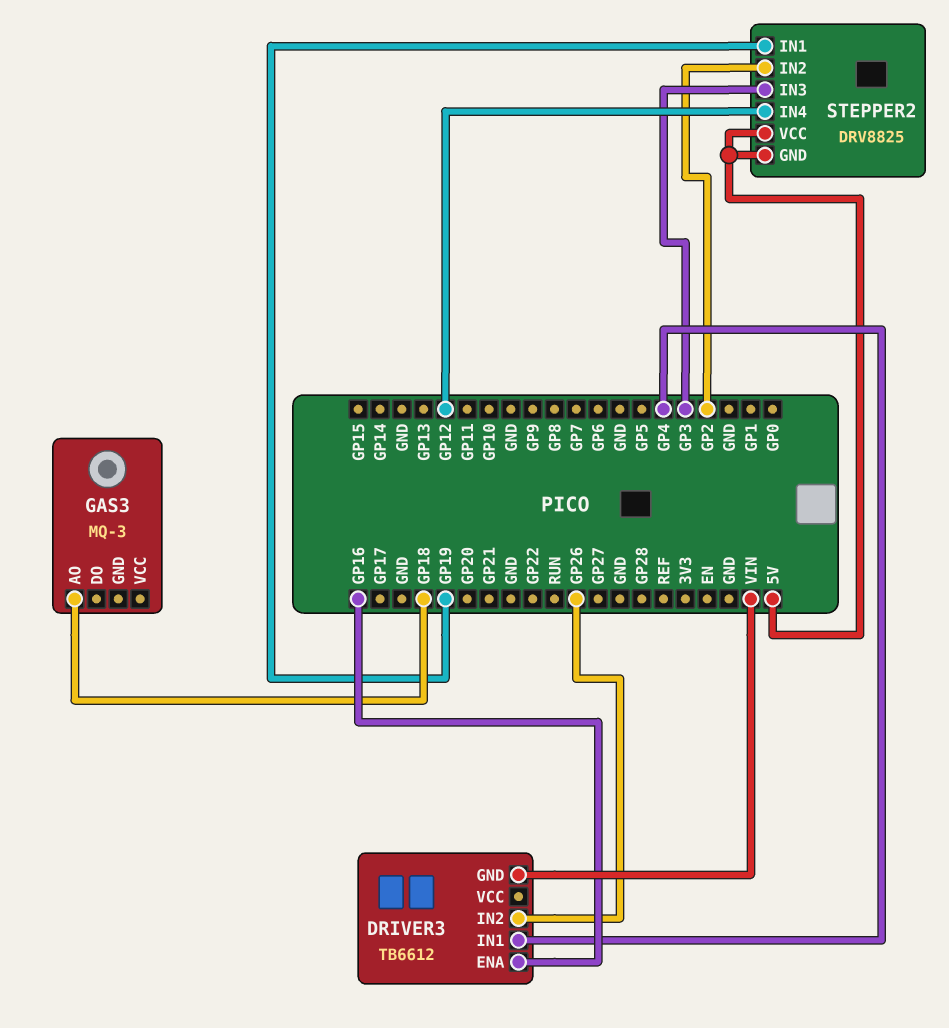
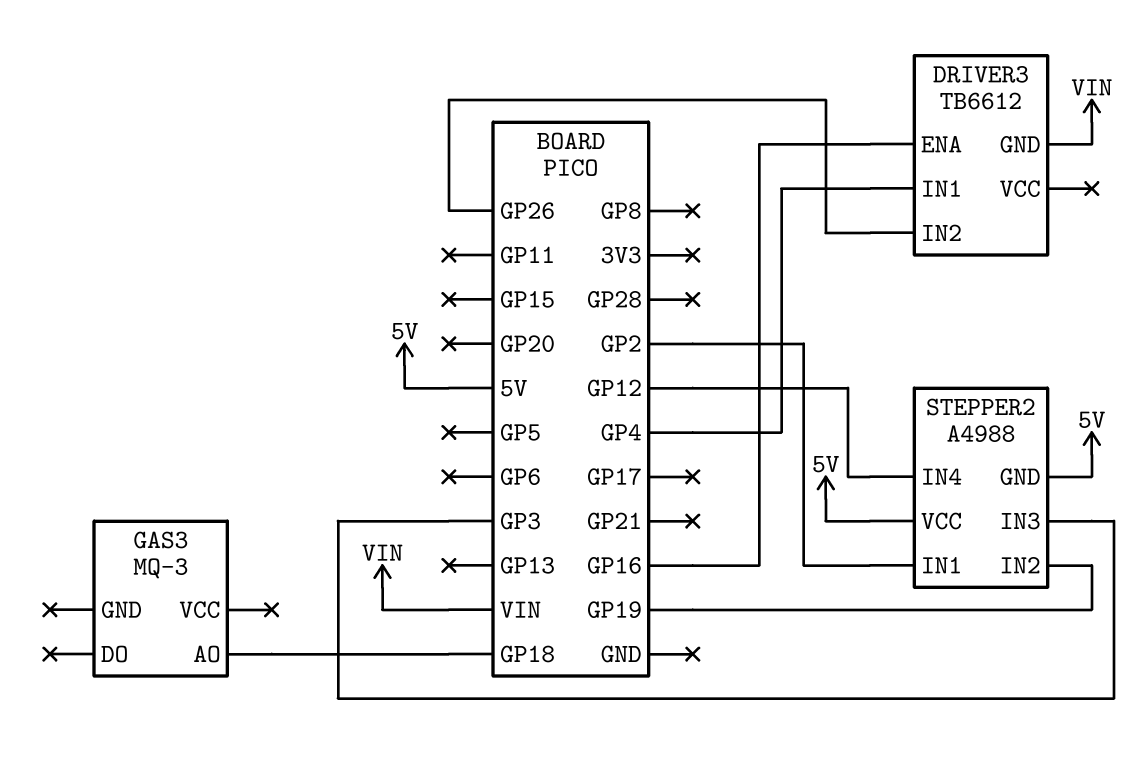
STEPPER2: DRV8825 -> A4988
STEPPER2 pin IN1: GP19 -> GP2
STEPPER2 pin IN2: GP2 -> GP19

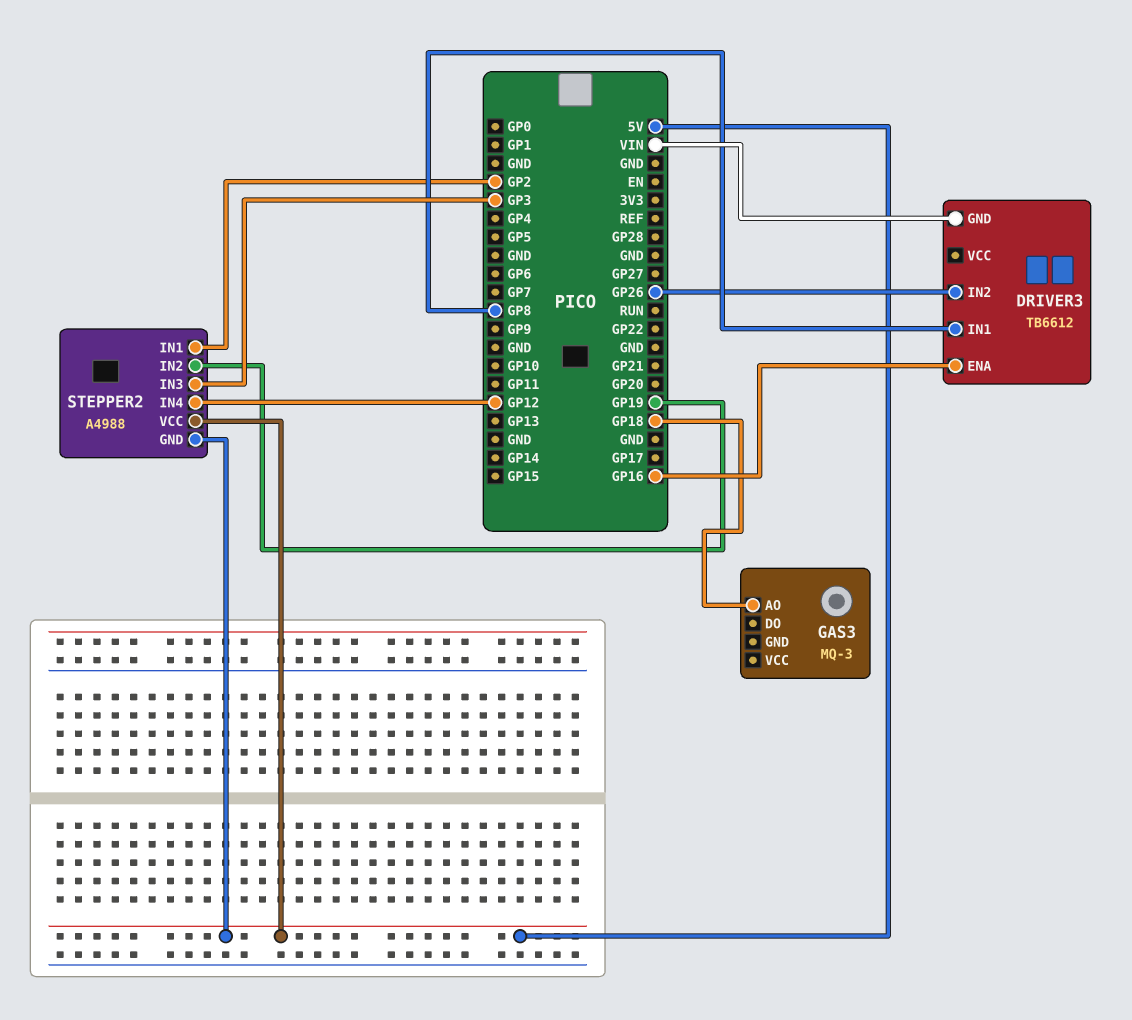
DRIVER3 pin IN1: GP4 -> GP8

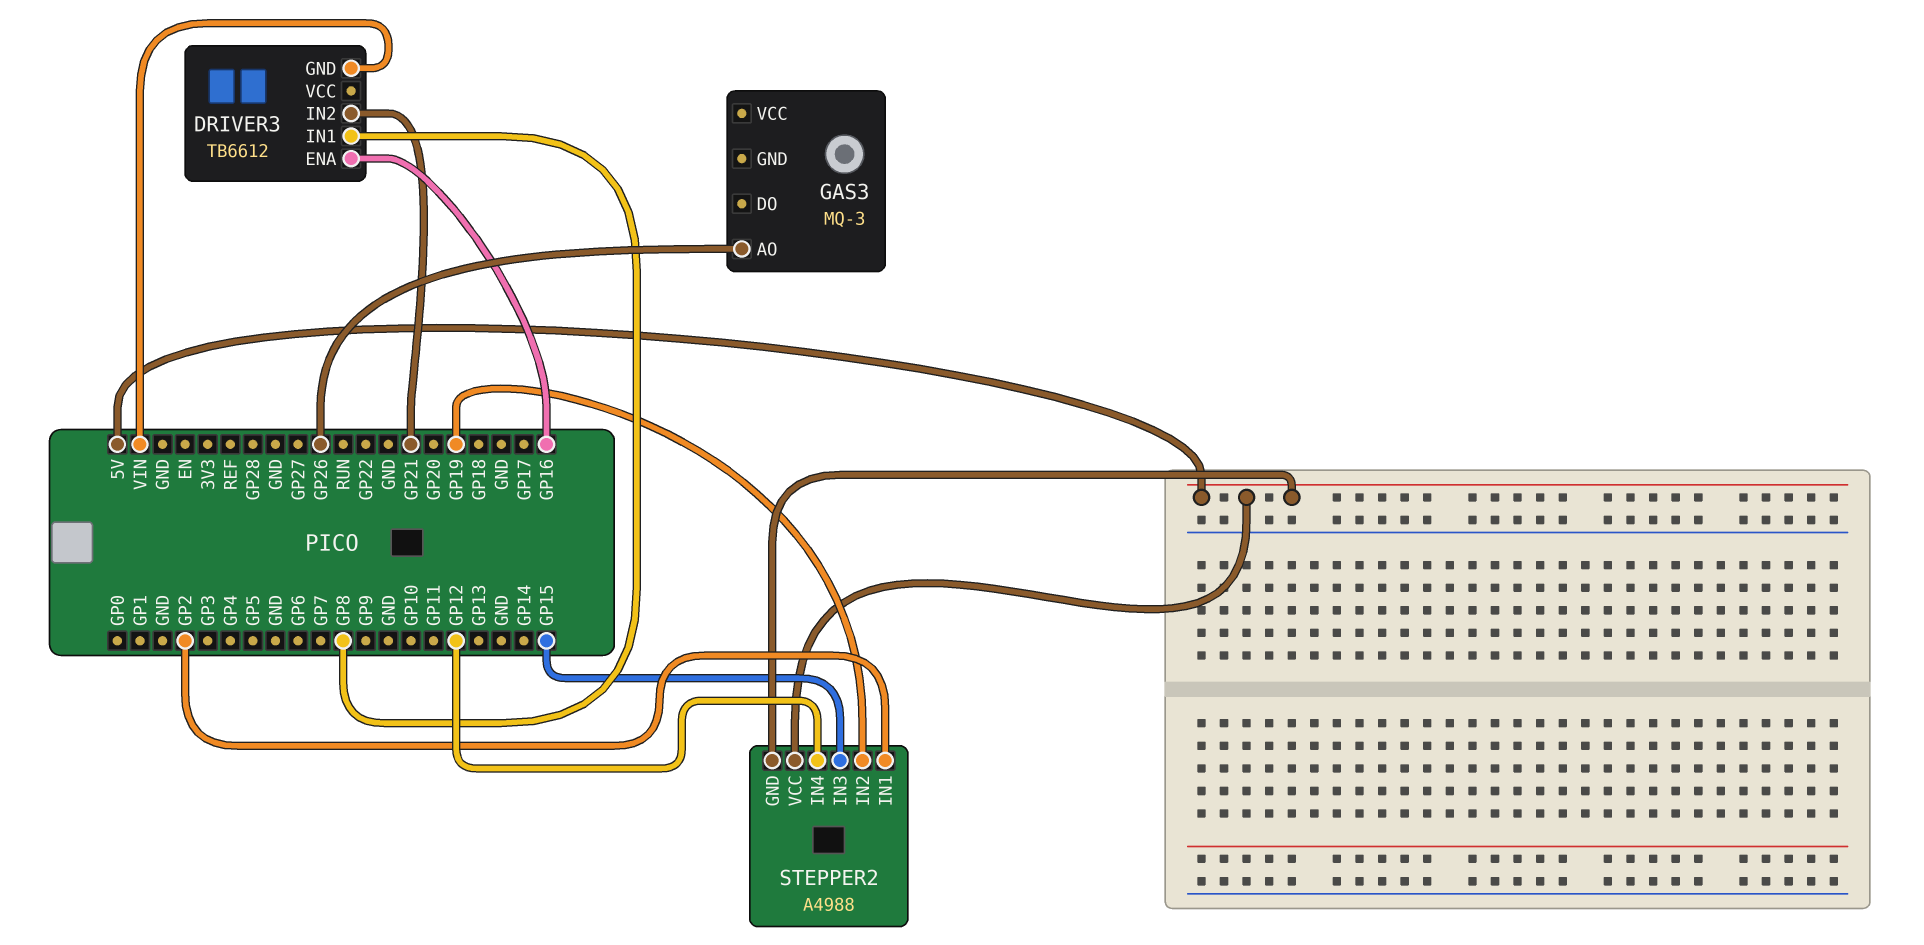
DRIVER3 pin IN2: GP26 -> GP21
GAS3 pin AO: GP18 -> GP26
STEPPER2 pin IN3: GP3 -> GP15

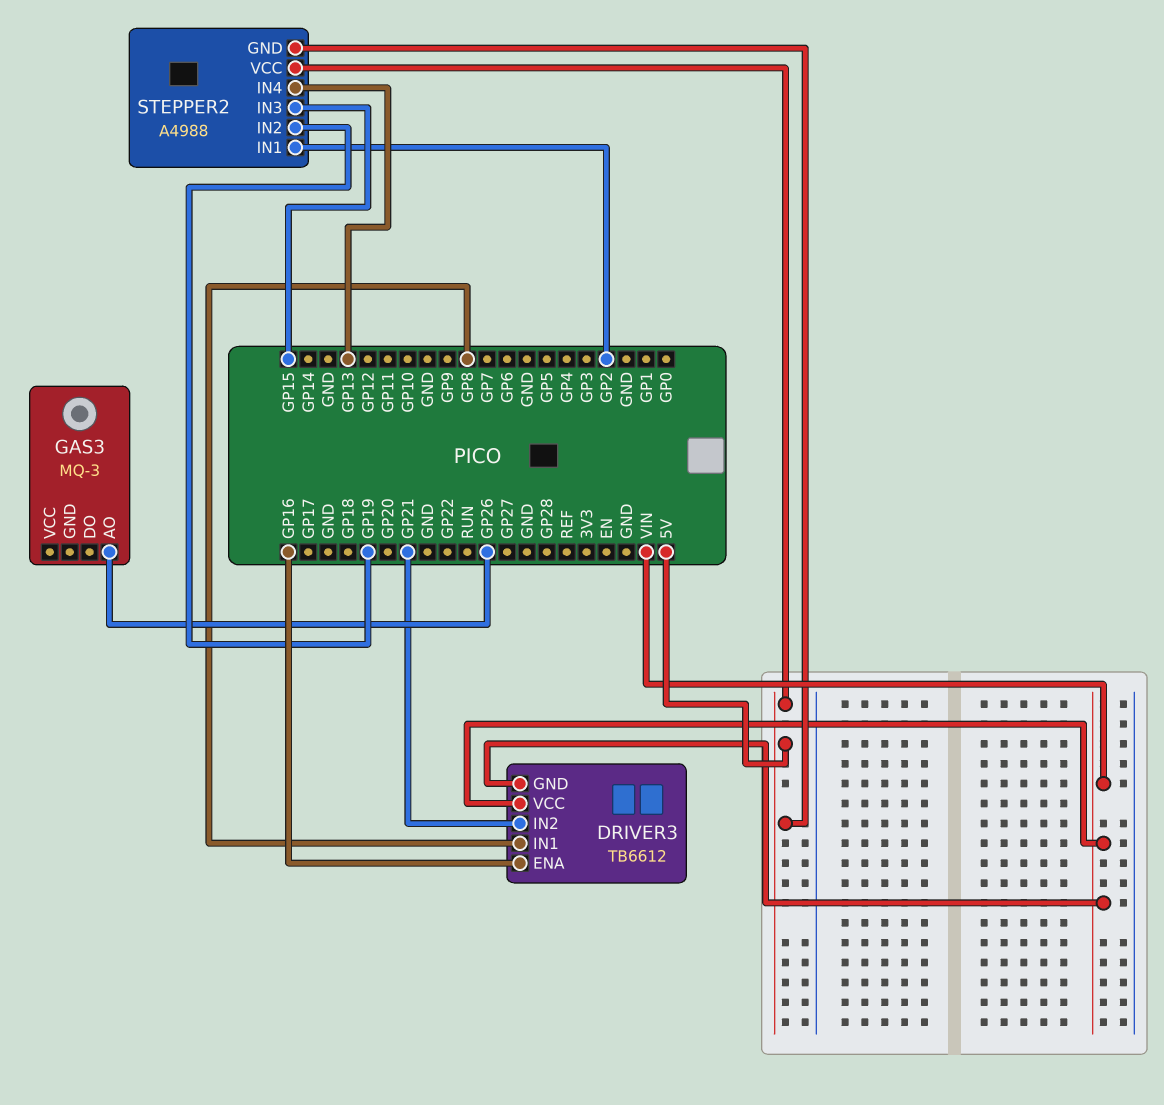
DRIVER3 pin VCC: none -> VIN
STEPPER2 pin IN4: GP12 -> GP13

